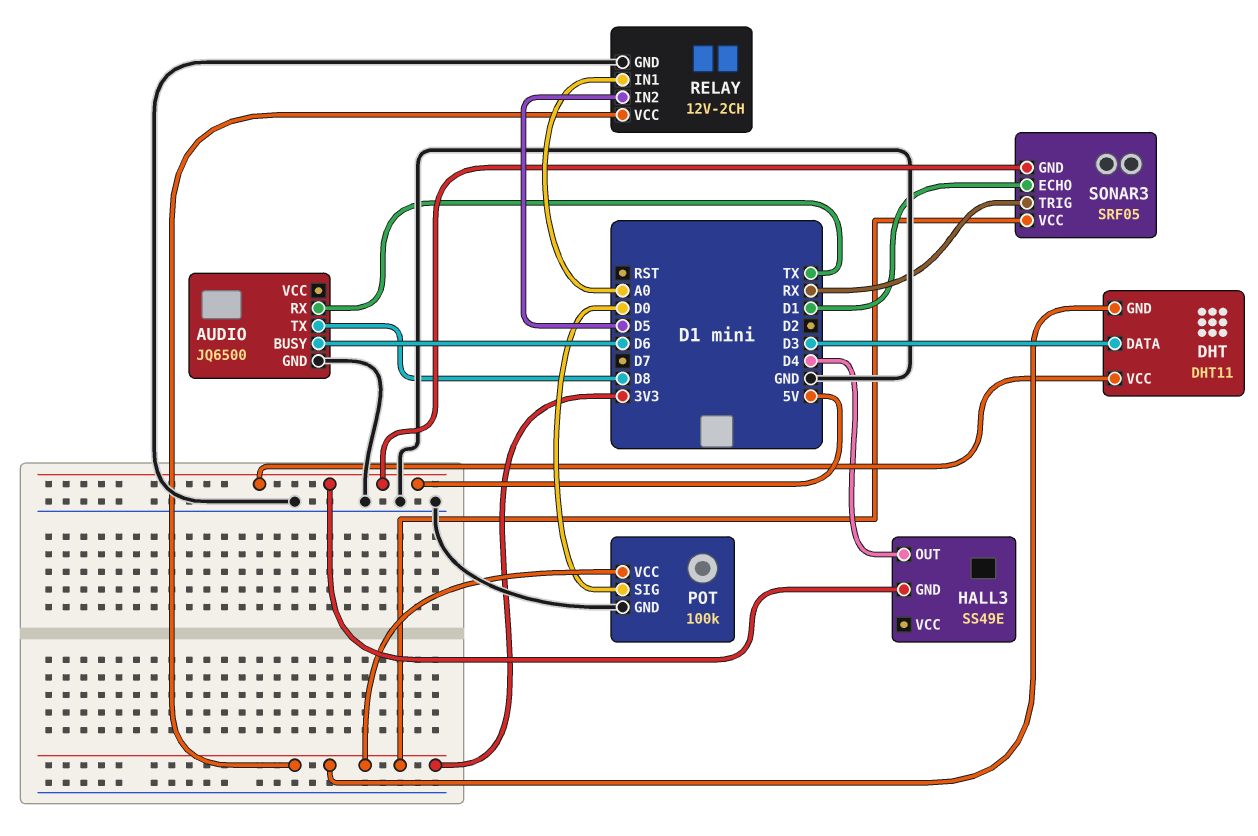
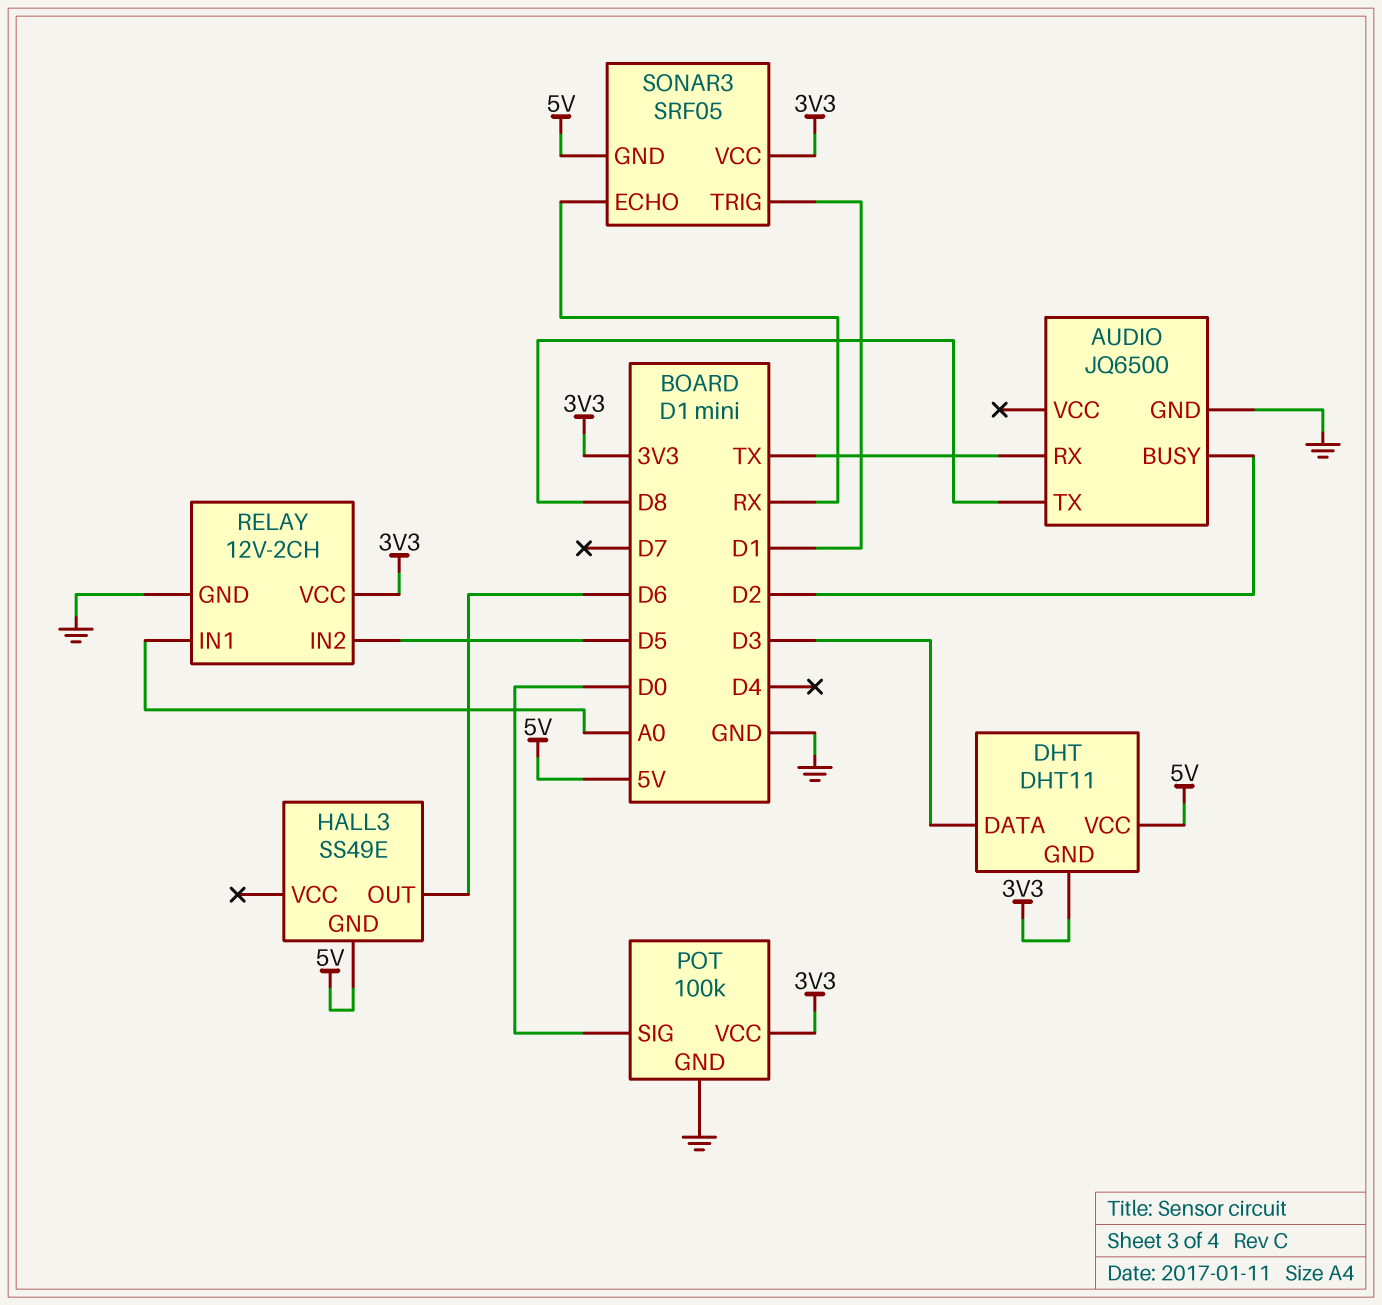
AUDIO pin BUSY: D6 -> D2
HALL3 pin OUT: D4 -> D6
SONAR3 pin ECHO: D1 -> RX
SONAR3 pin TRIG: RX -> D1

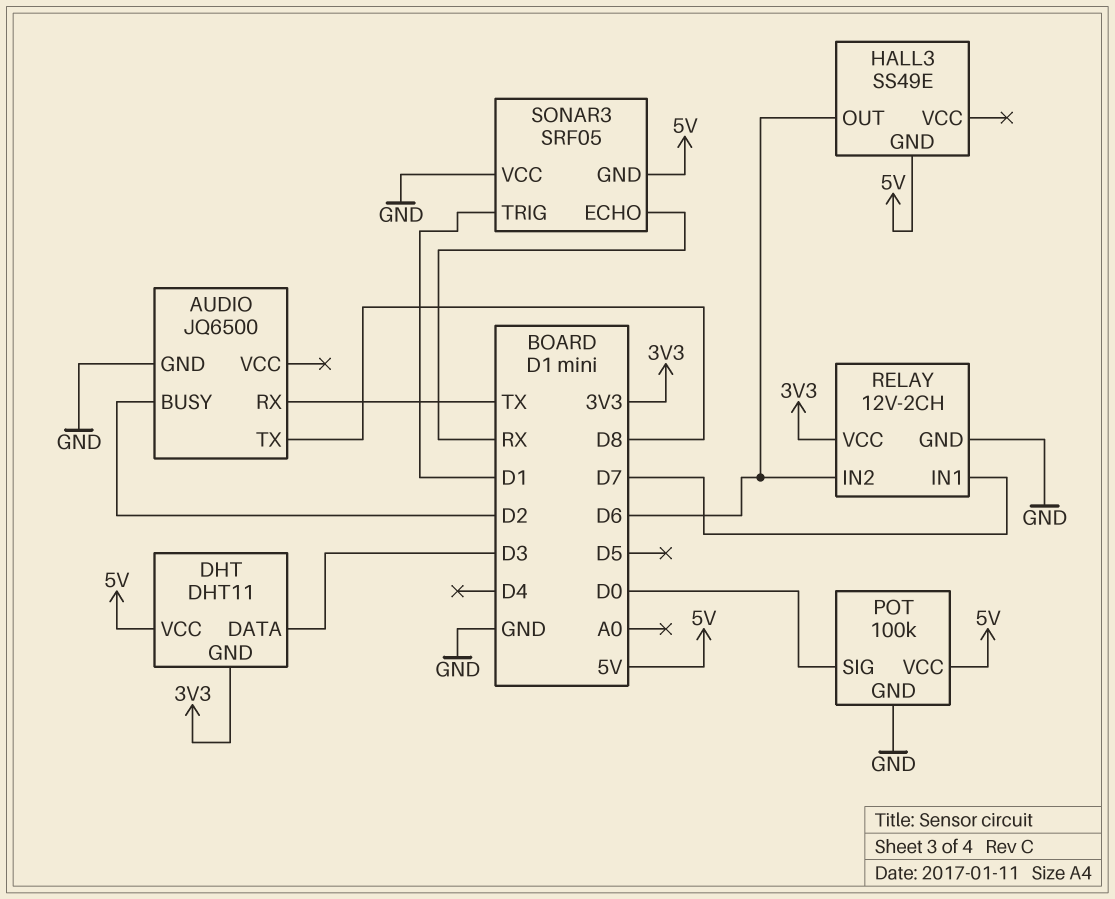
POT pin VCC: 3V3 -> 5V
RELAY pin IN1: A0 -> D7
RELAY pin IN2: D5 -> D6
SONAR3 pin VCC: 3V3 -> GND

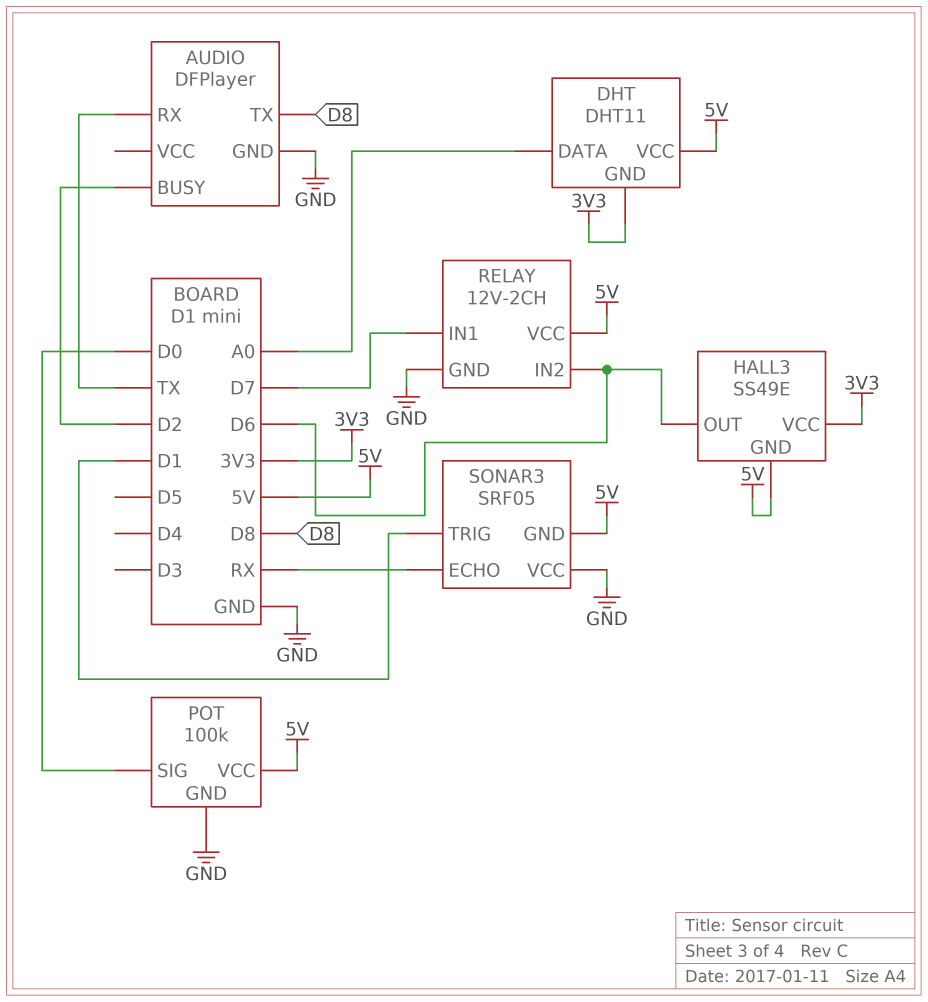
AUDIO: JQ6500 -> DFPlayer
DHT pin DATA: D3 -> A0
HALL3 pin VCC: none -> 3V3
RELAY pin VCC: 3V3 -> 5V

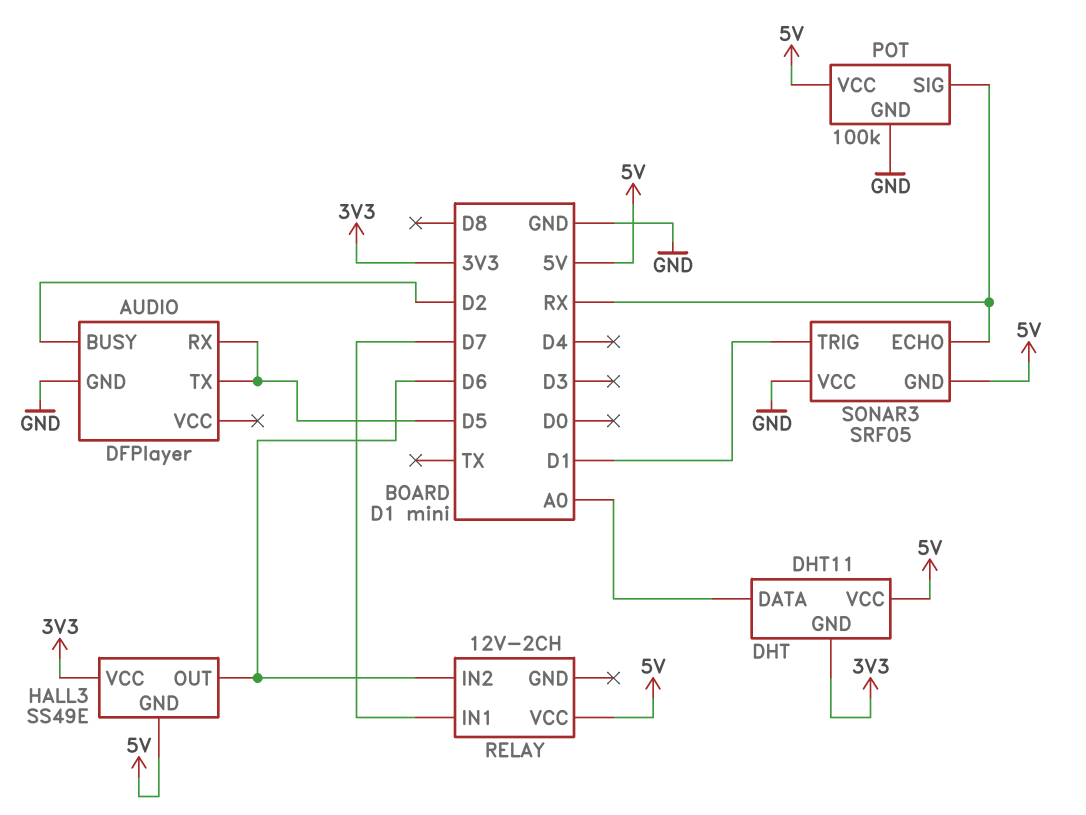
AUDIO pin RX: TX -> D5
AUDIO pin TX: D8 -> D5
POT pin SIG: D0 -> RX
RELAY pin GND: GND -> none

